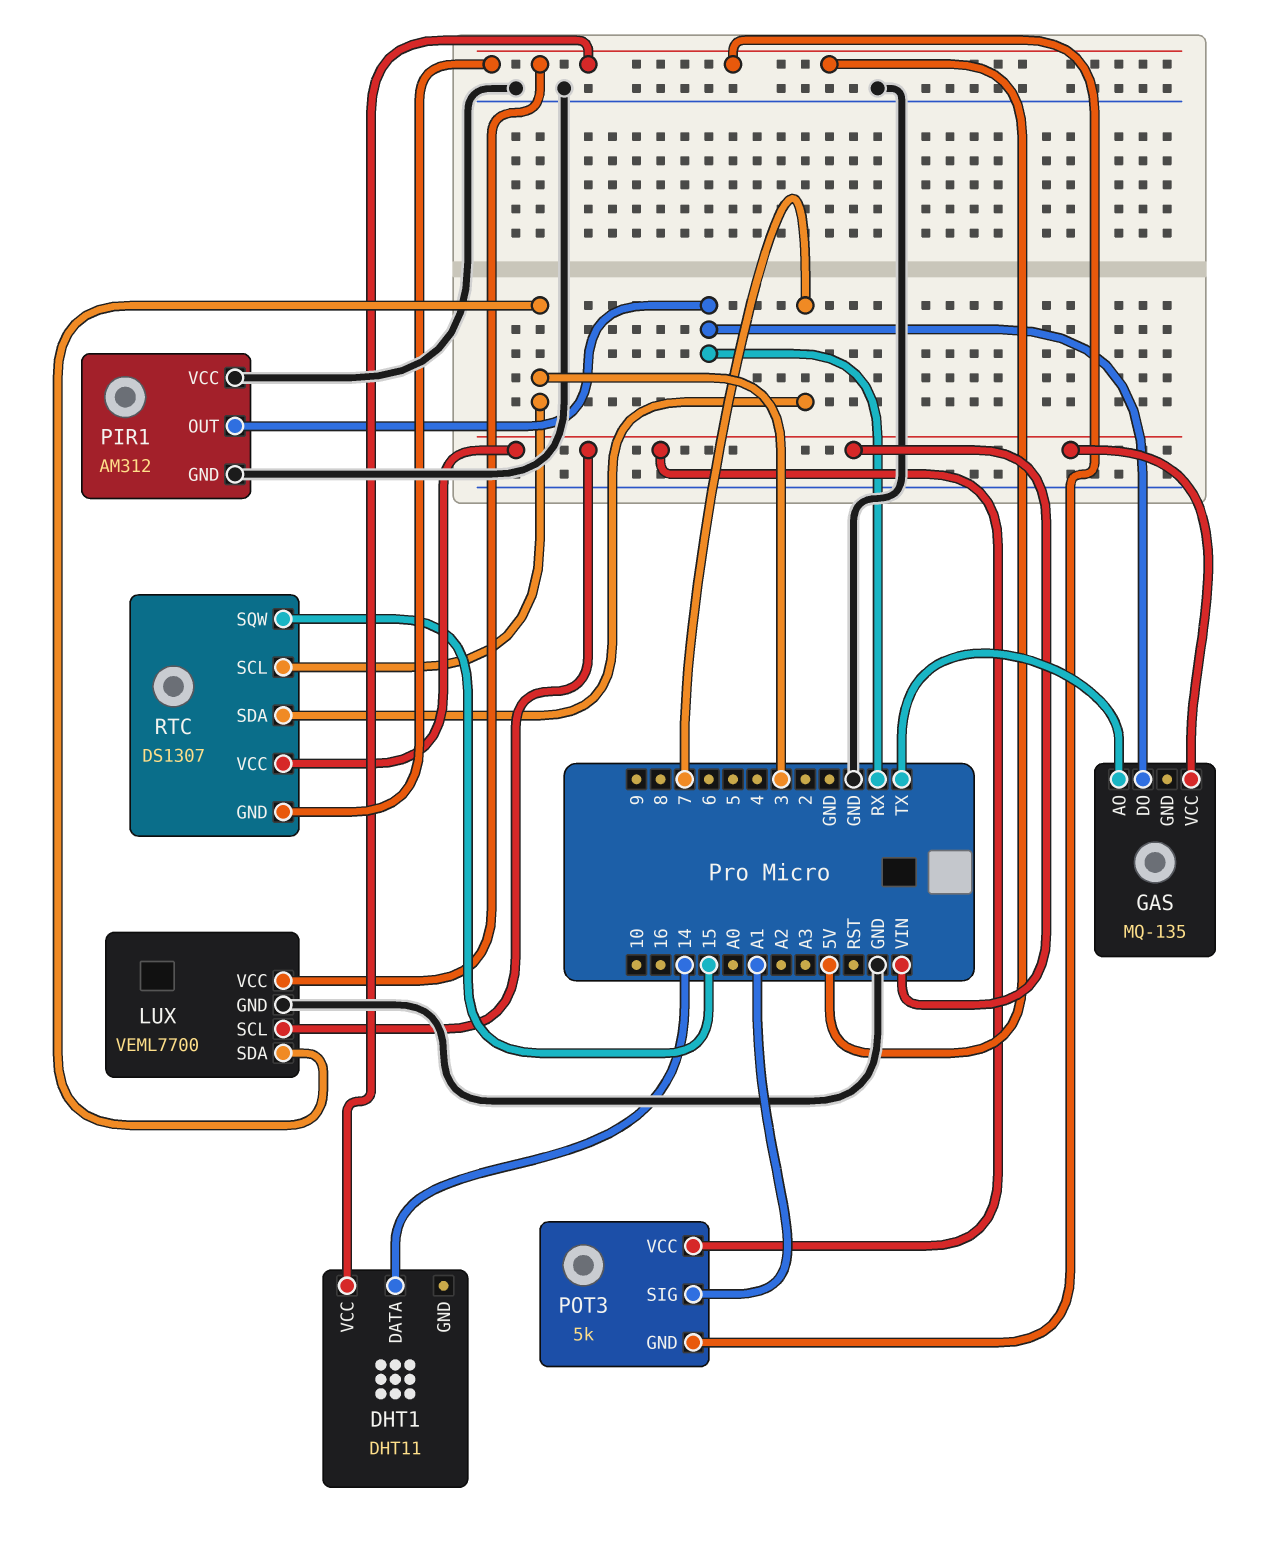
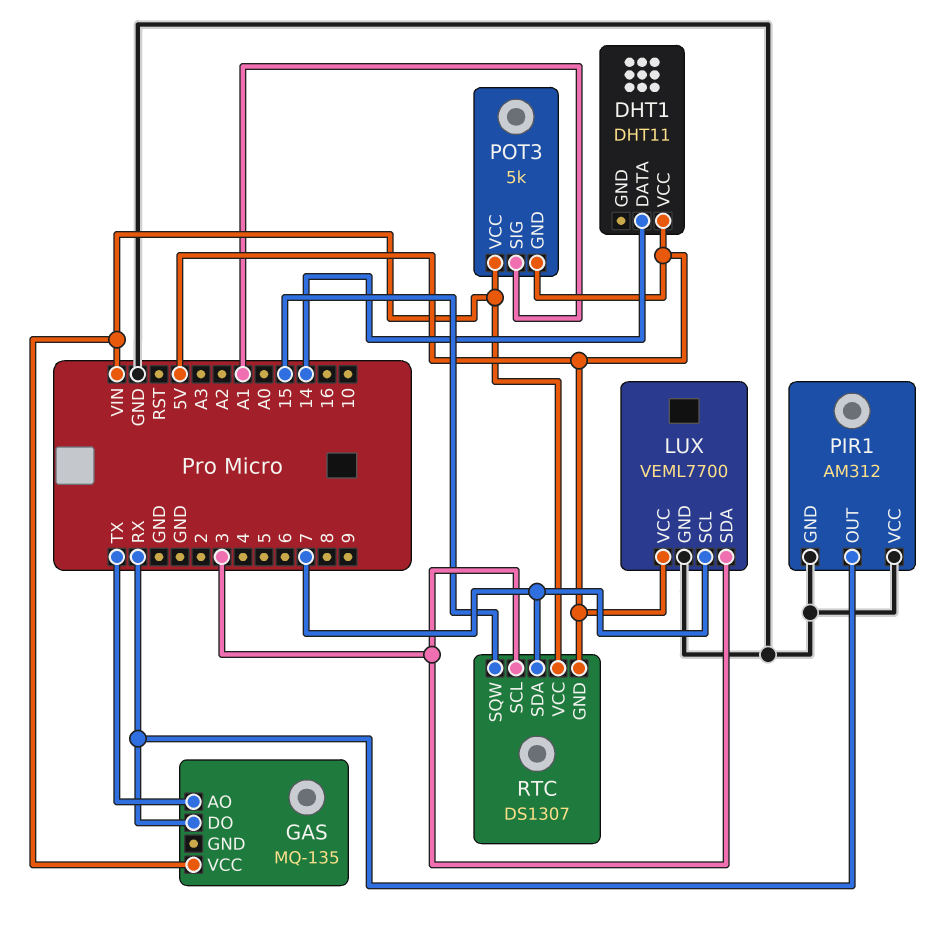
LUX pin SCL: VIN -> 7

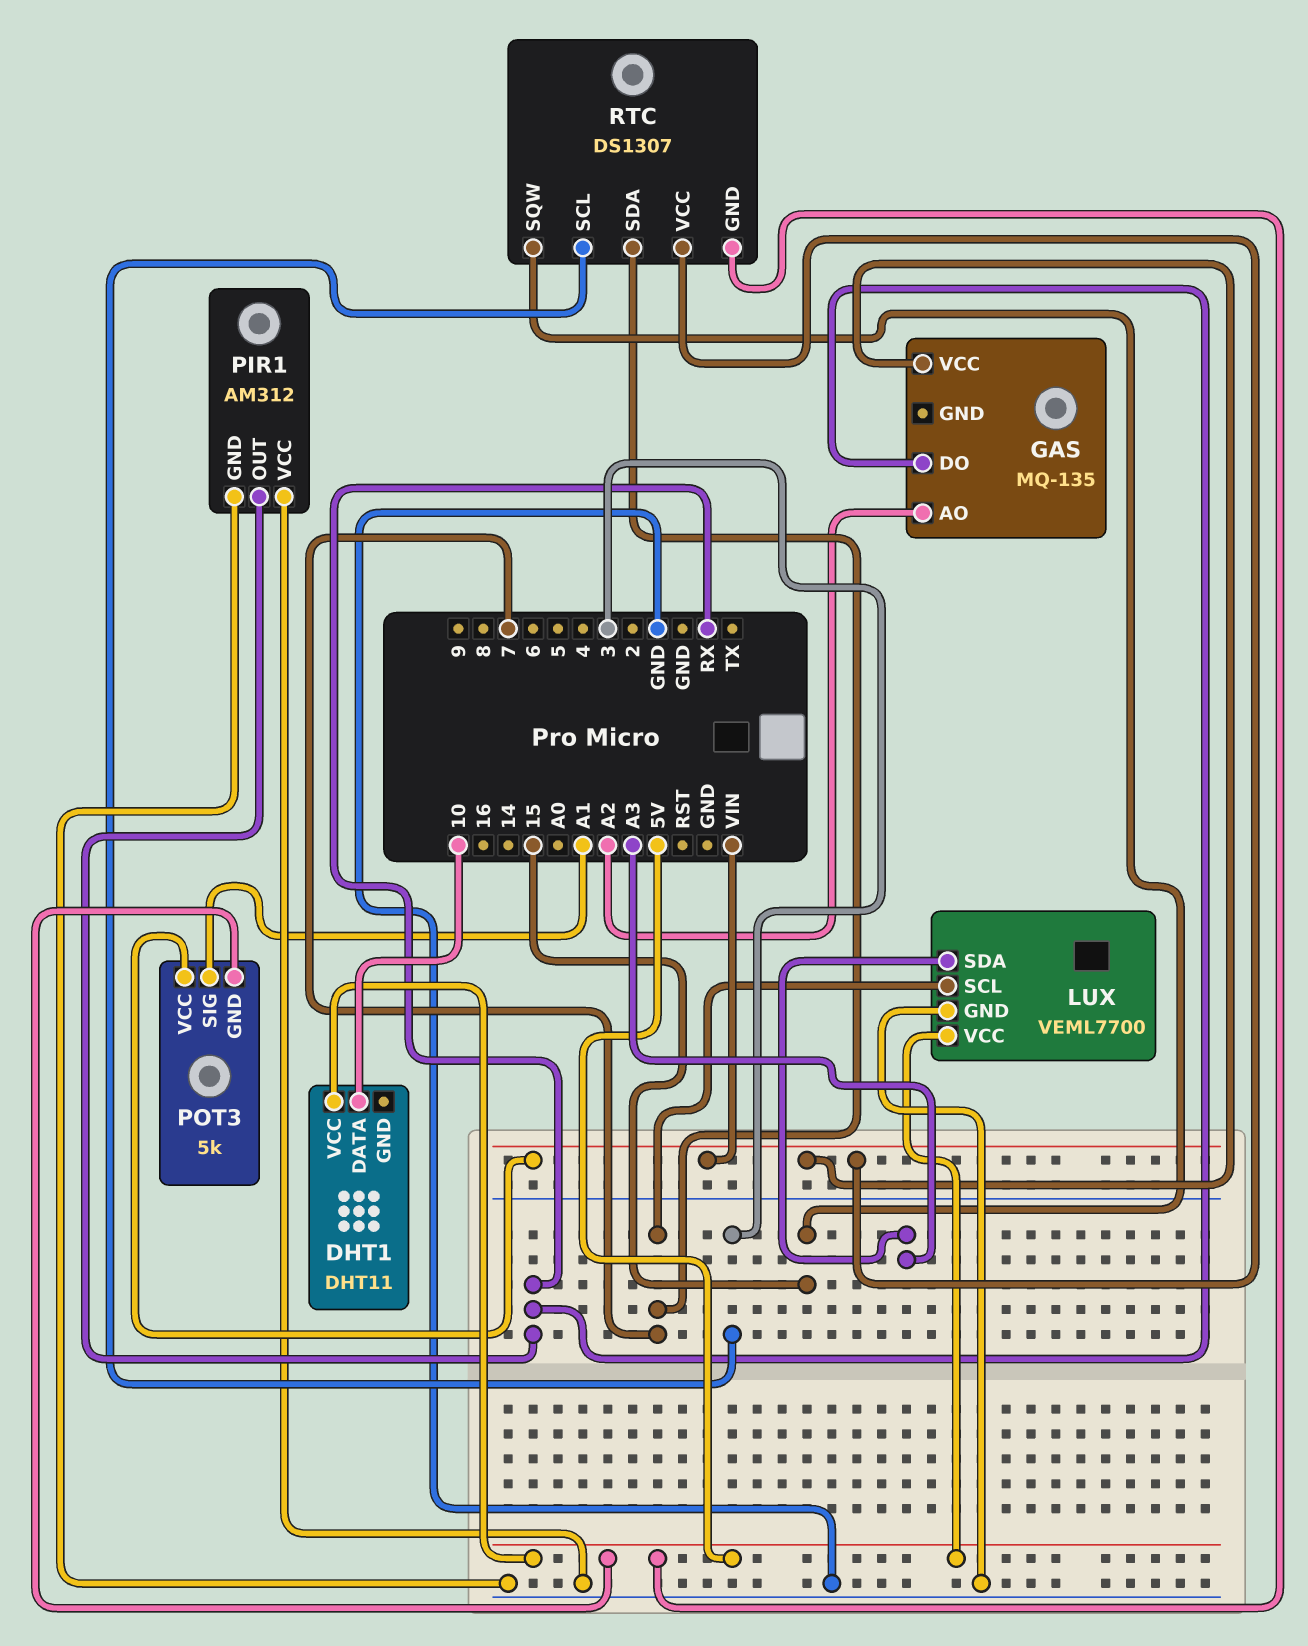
DHT1 pin DATA: 14 -> 10
GAS pin AO: TX -> A2
LUX pin SDA: 3 -> A3

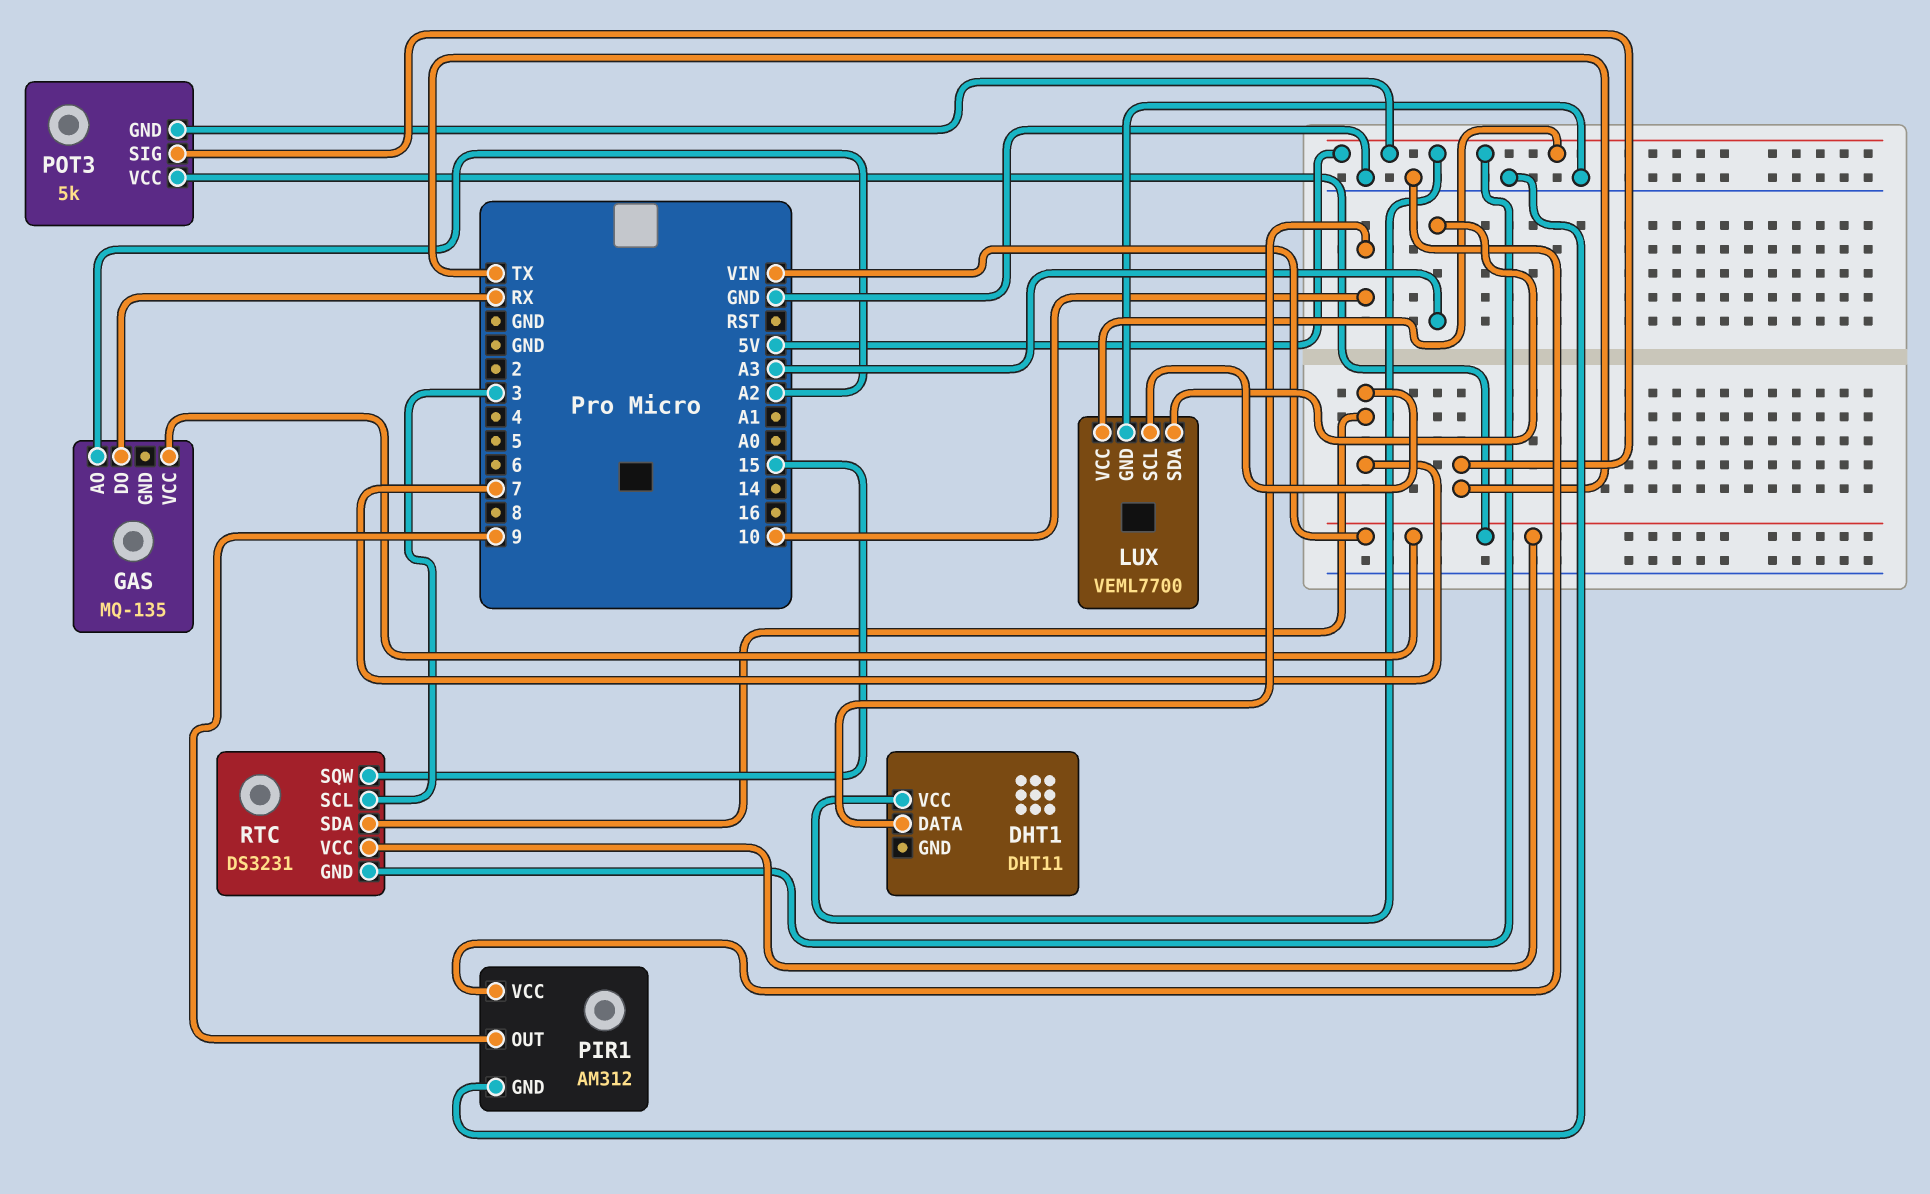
PIR1 pin OUT: RX -> 9
POT3 pin SIG: A1 -> TX
RTC: DS1307 -> DS3231

